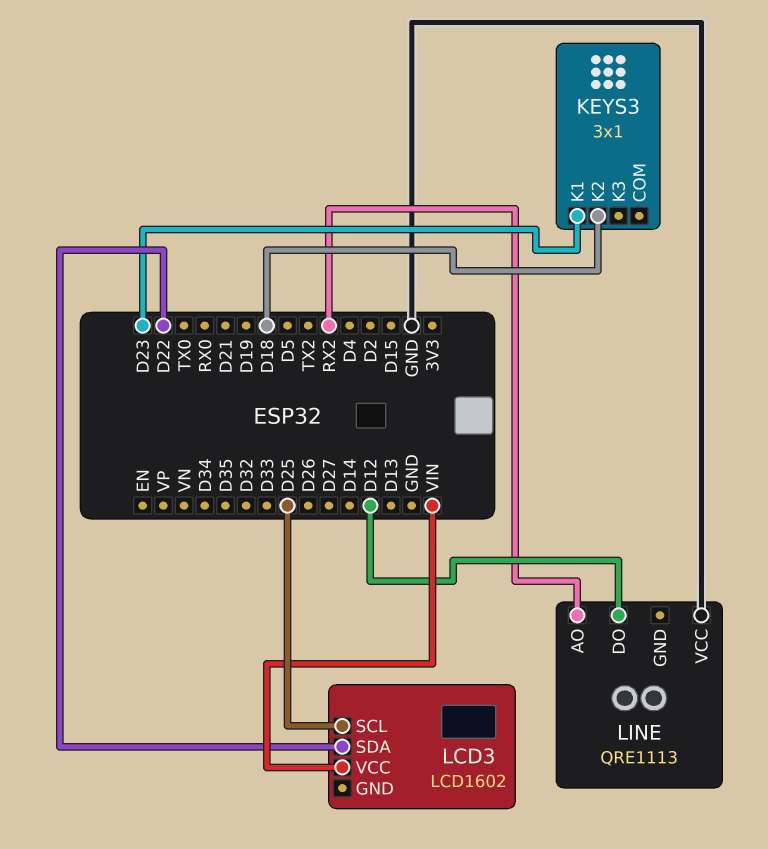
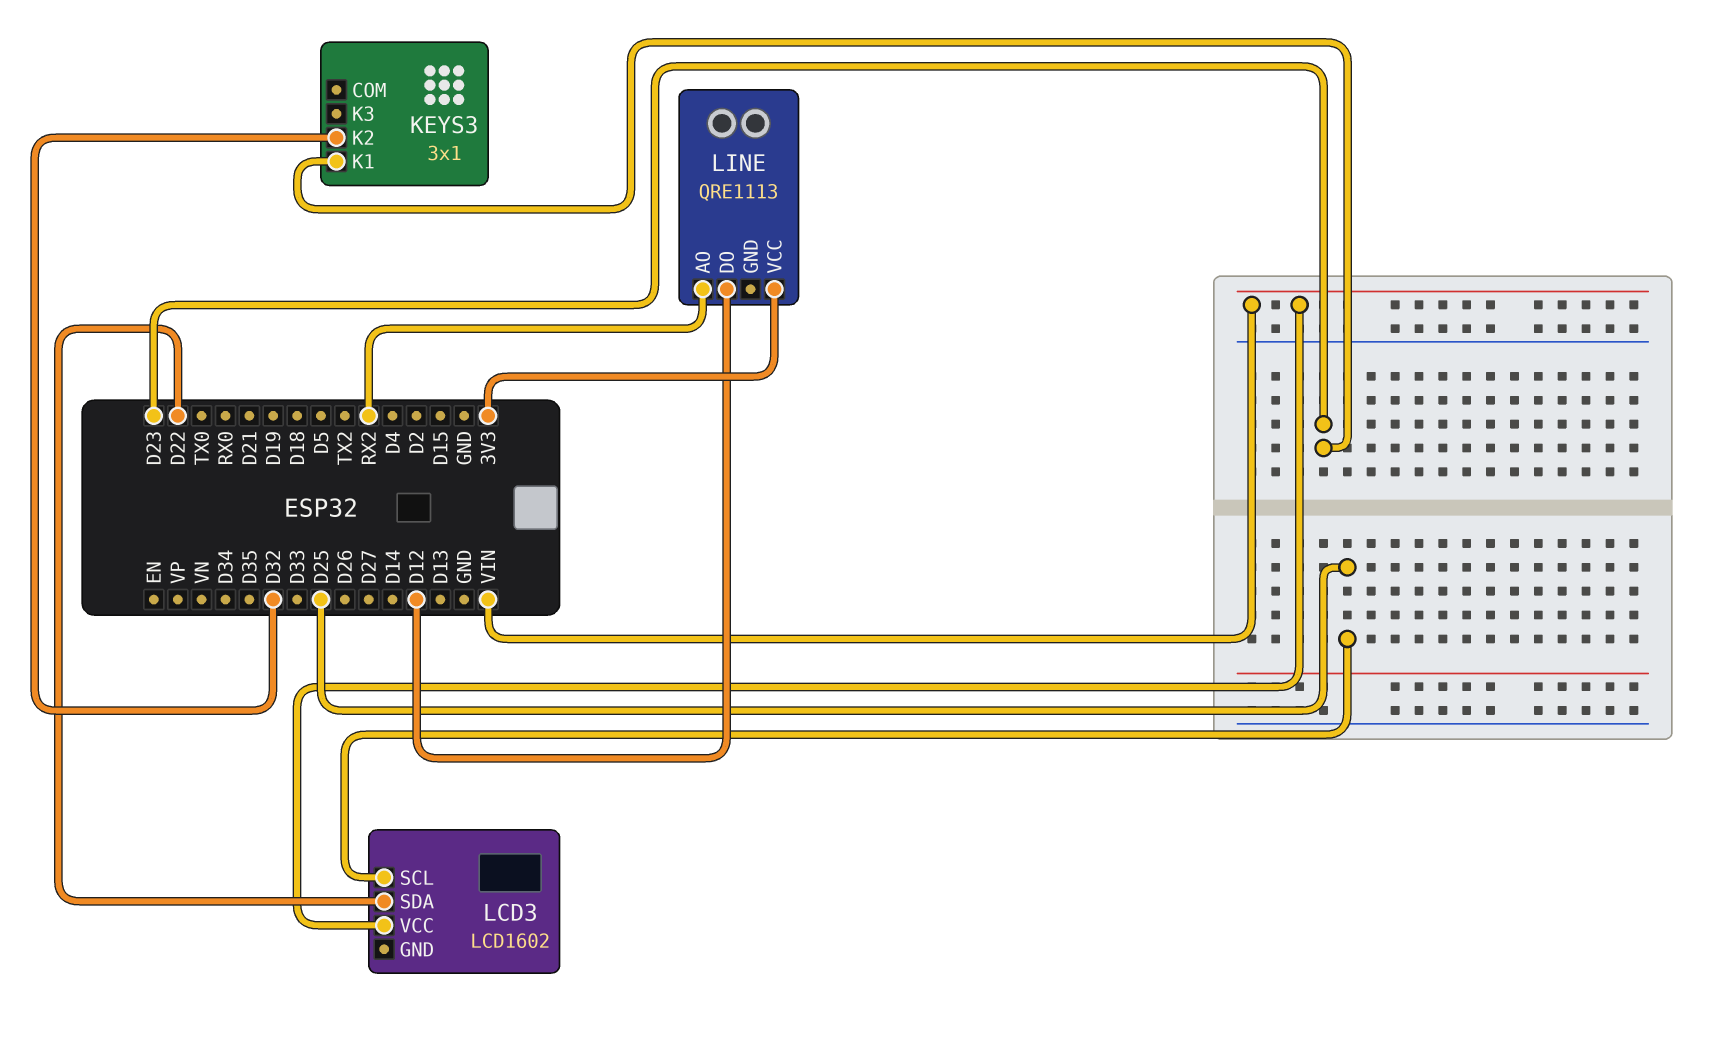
KEYS3 pin K2: D18 -> D32
LINE pin VCC: GND -> 3V3

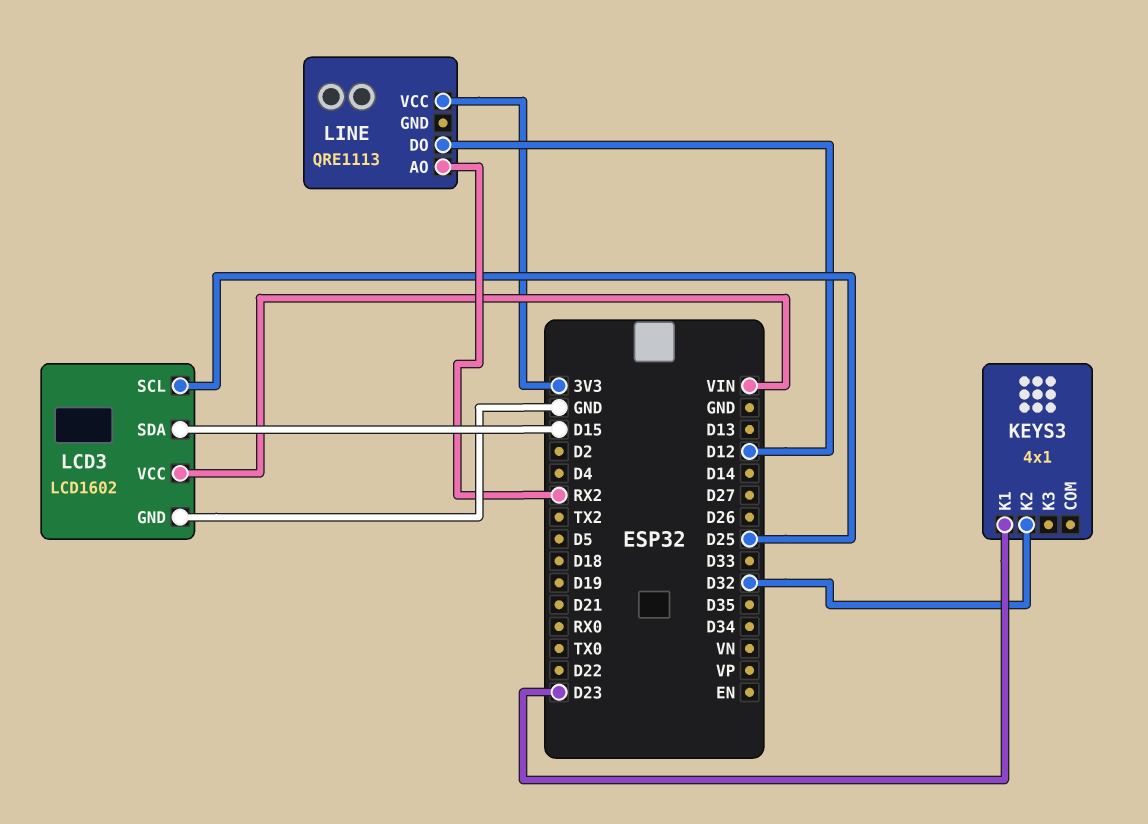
KEYS3: 3x1 -> 4x1
LCD3 pin GND: none -> GND
LCD3 pin SDA: D22 -> D15

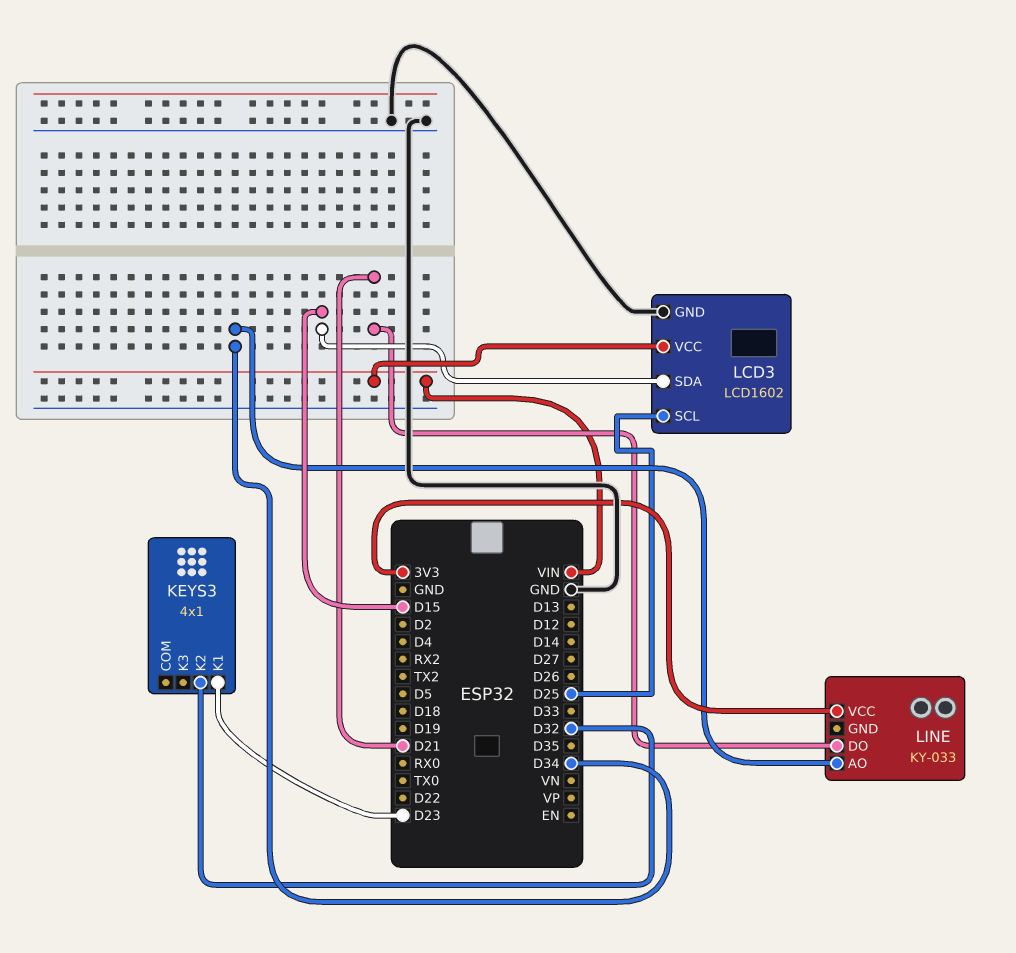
LINE: QRE1113 -> KY-033
LINE pin AO: RX2 -> D34
LINE pin DO: D12 -> D21

